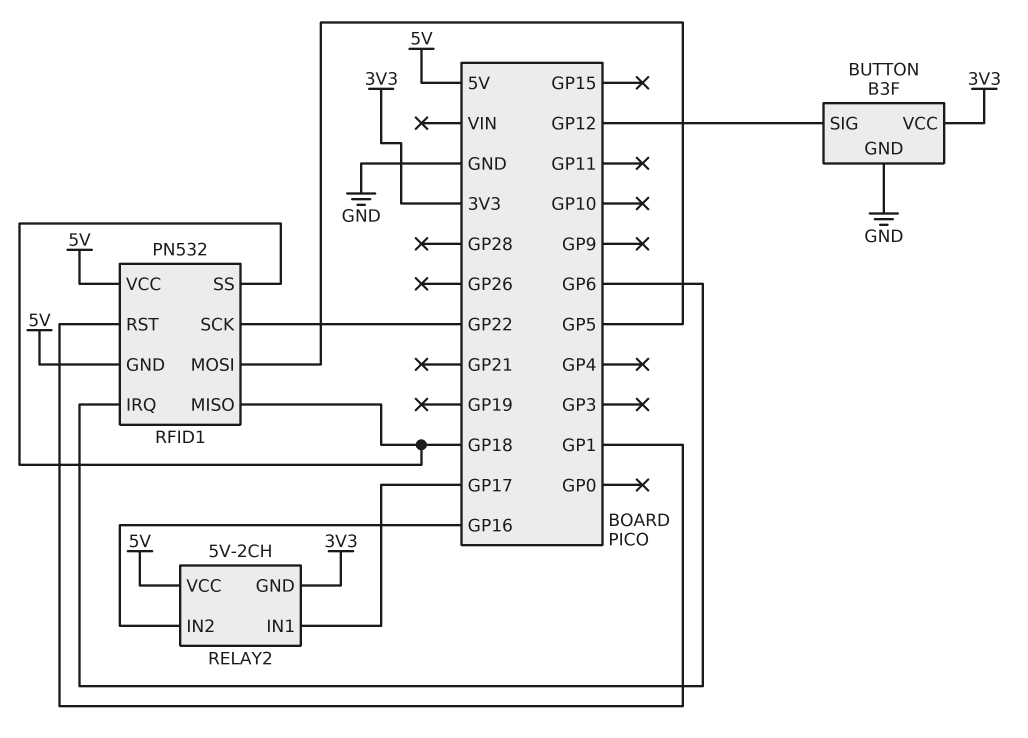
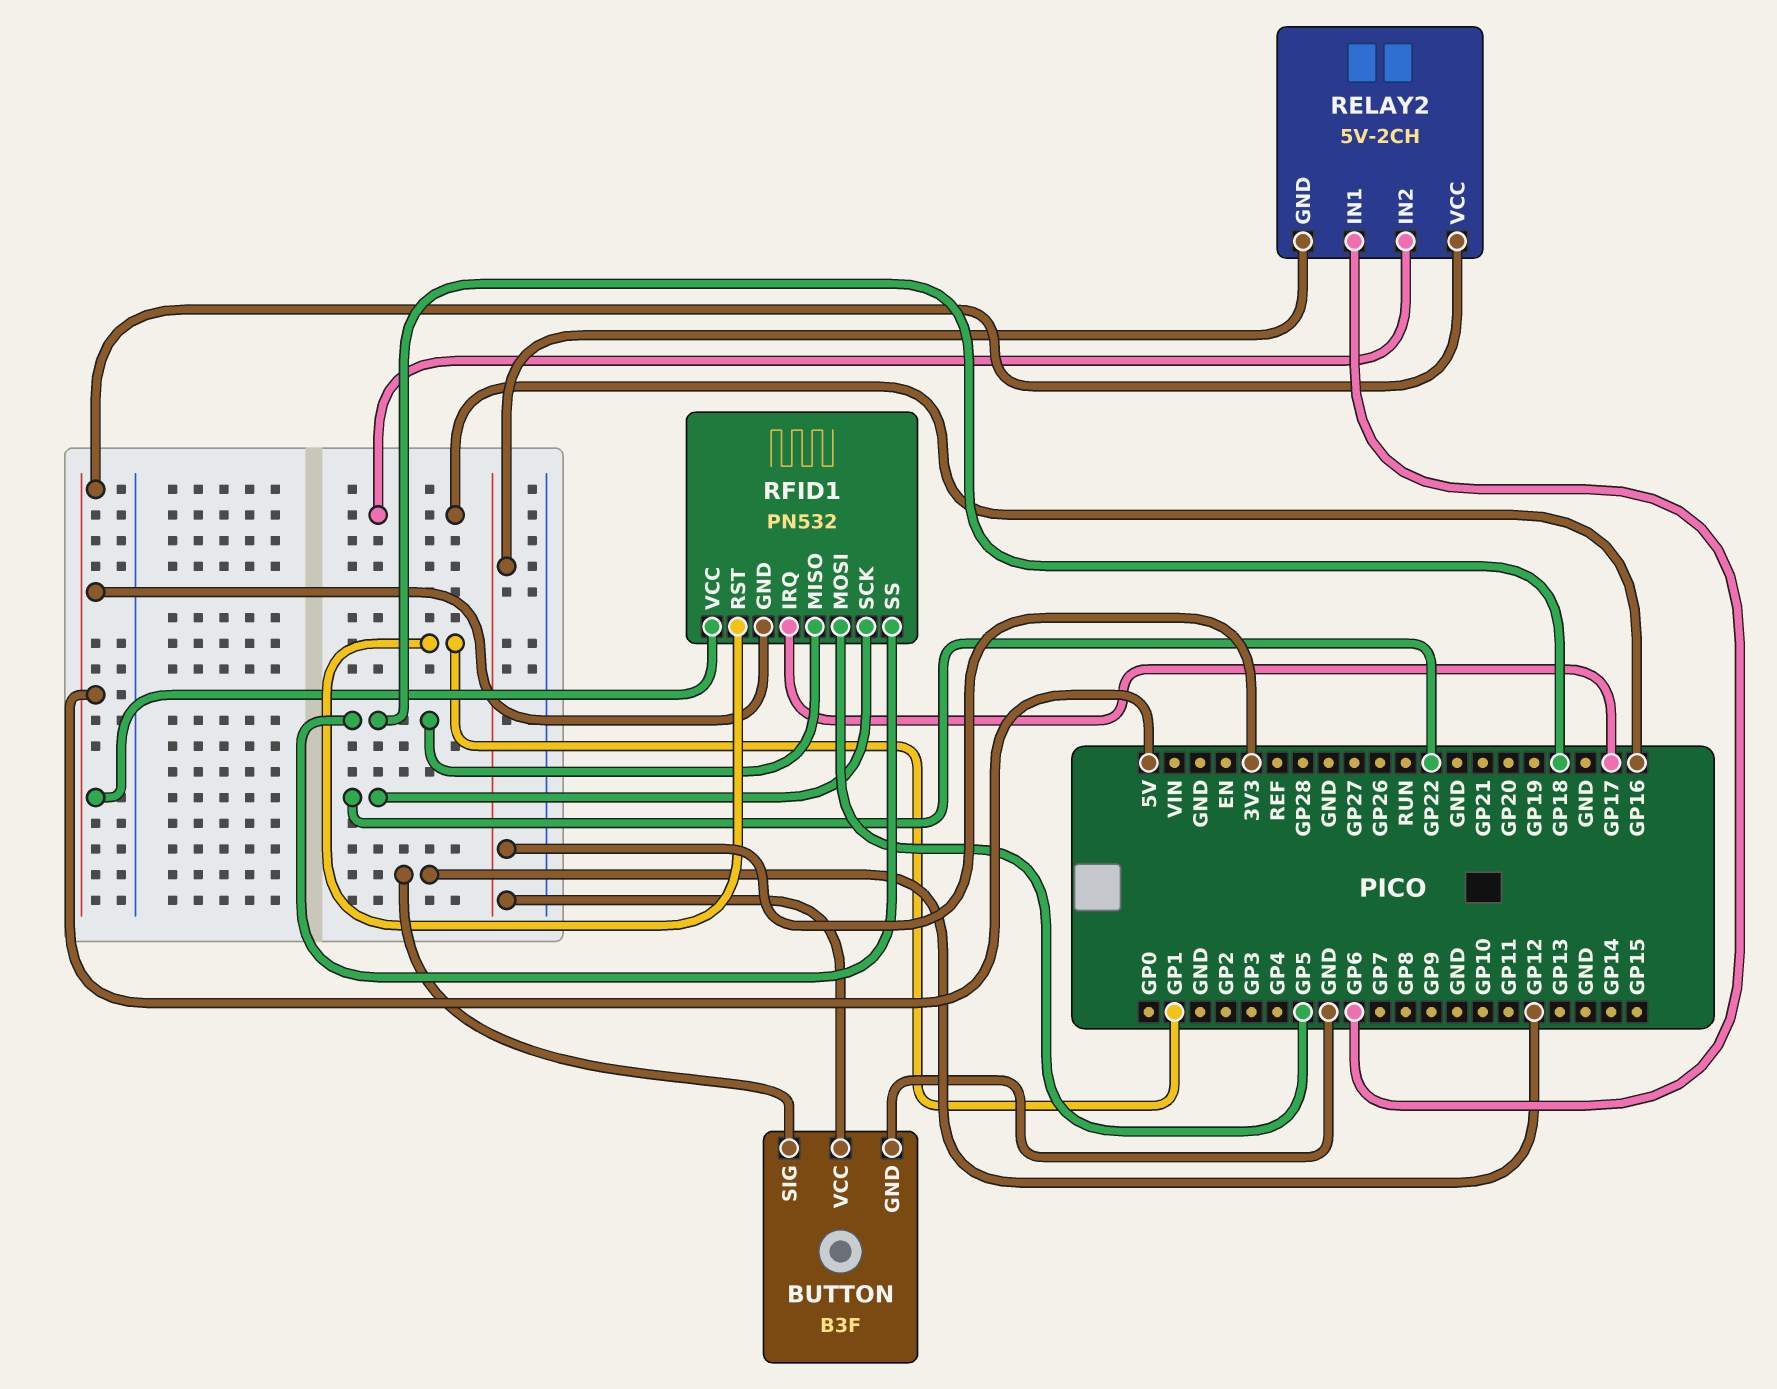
RELAY2 pin IN1: GP17 -> GP6
RFID1 pin IRQ: GP6 -> GP17

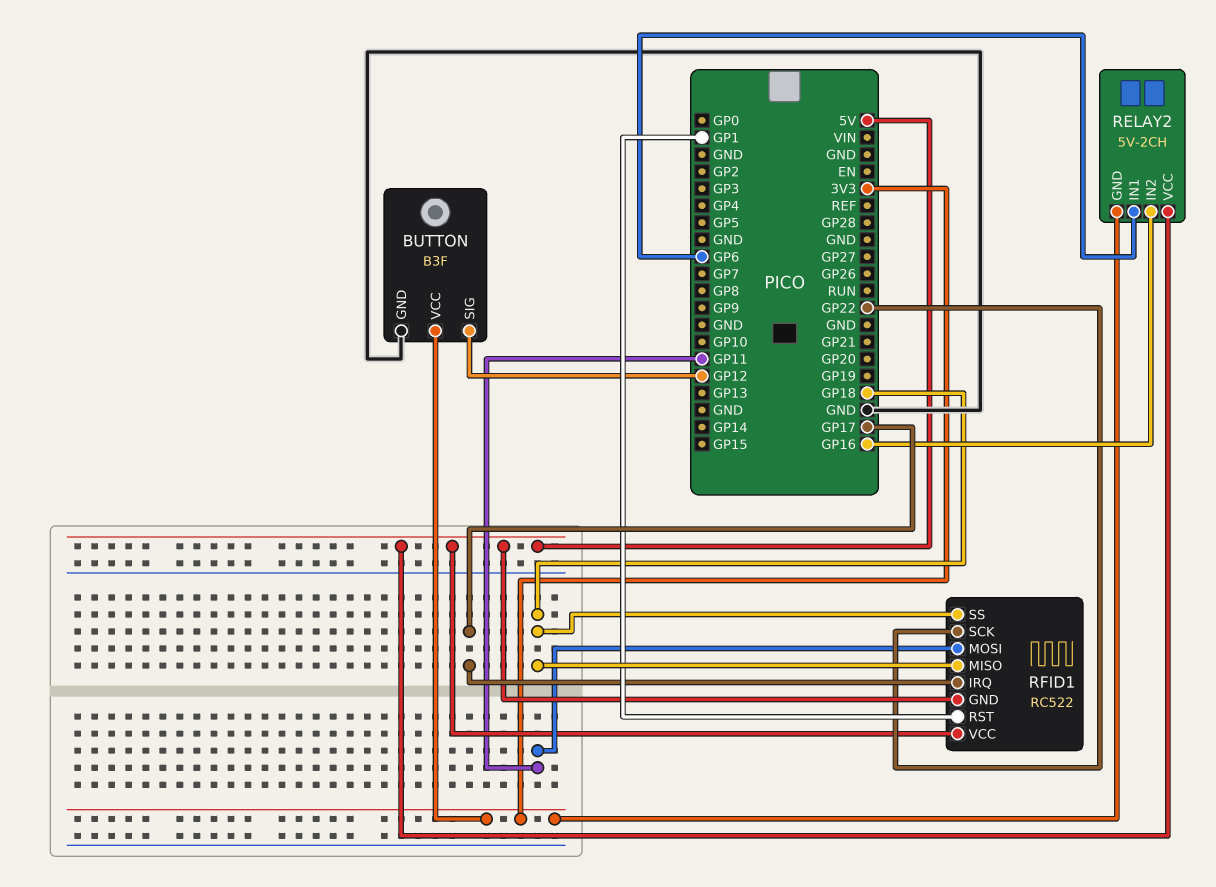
RFID1: PN532 -> RC522
RFID1 pin MOSI: GP5 -> GP11

